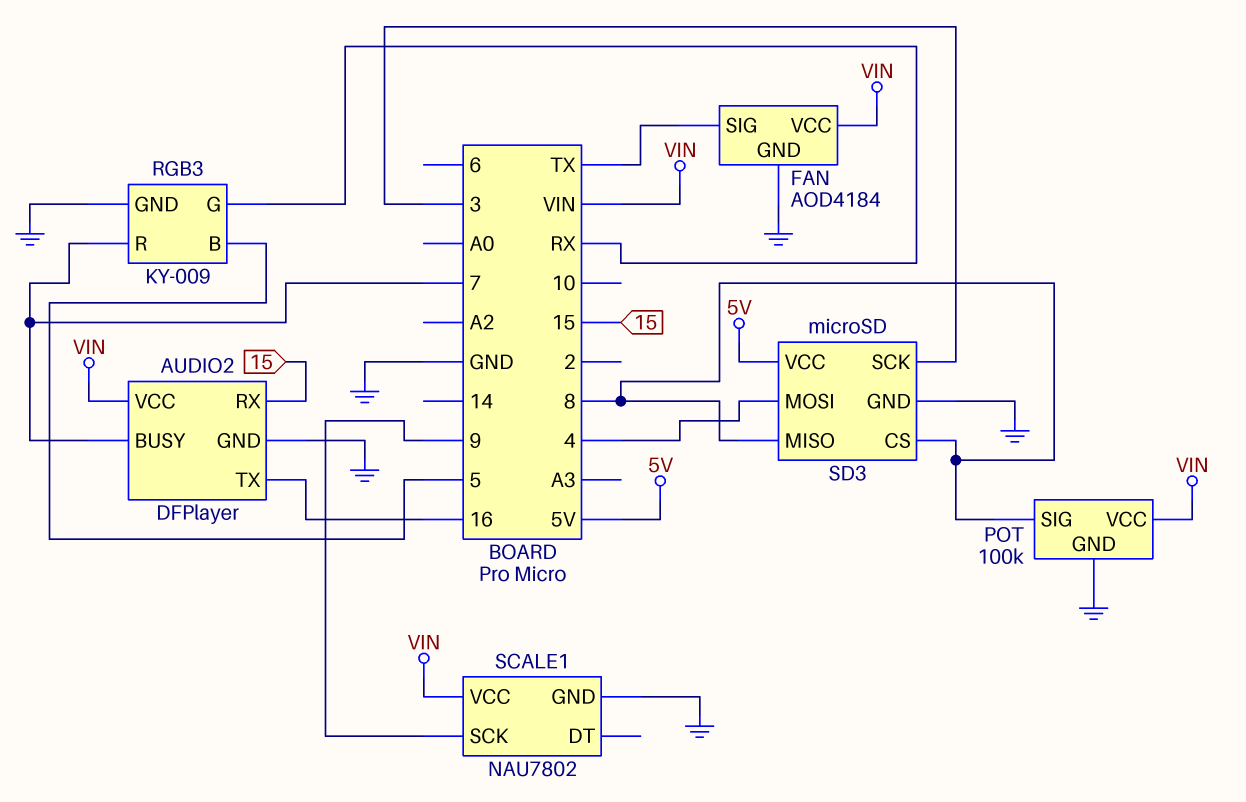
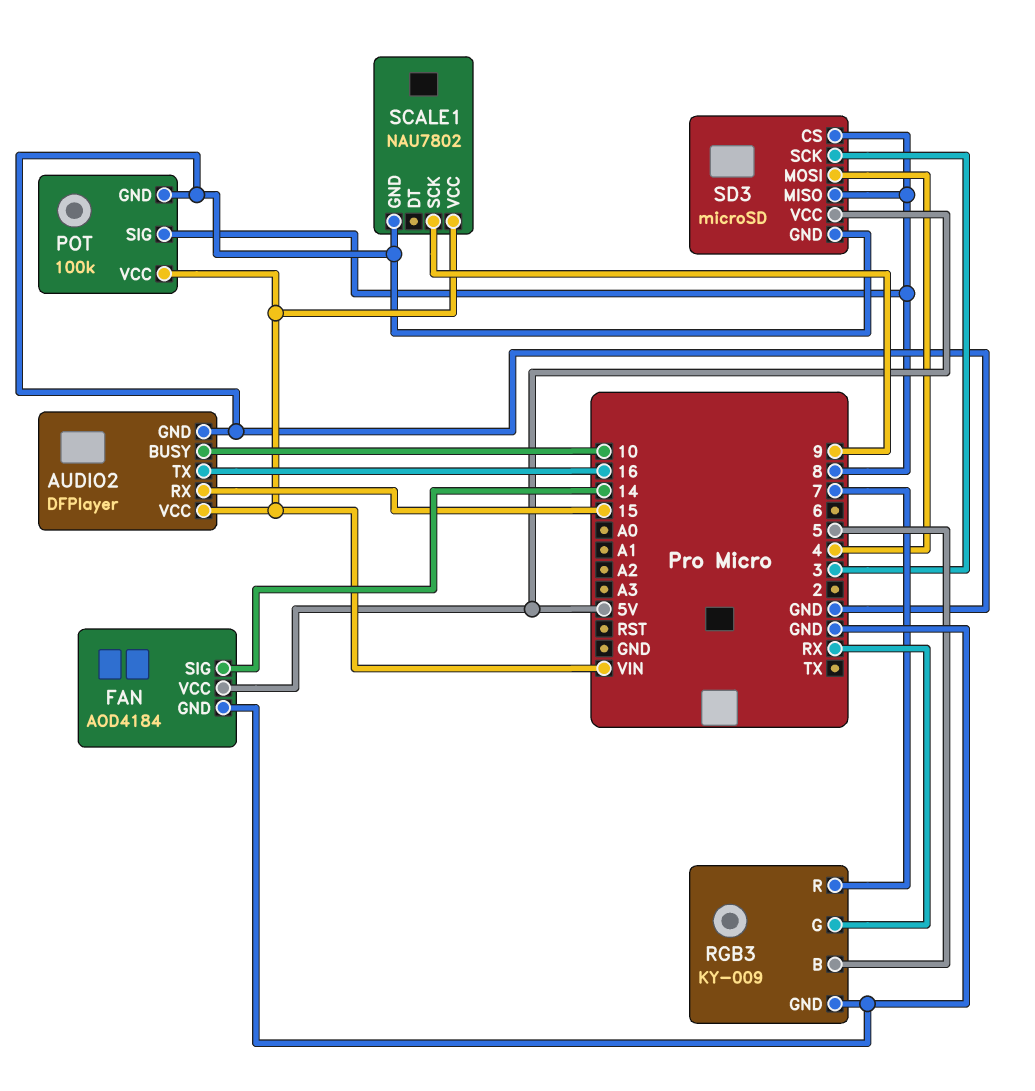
AUDIO2 pin BUSY: 7 -> 10
FAN pin SIG: TX -> 14
FAN pin VCC: VIN -> 5V

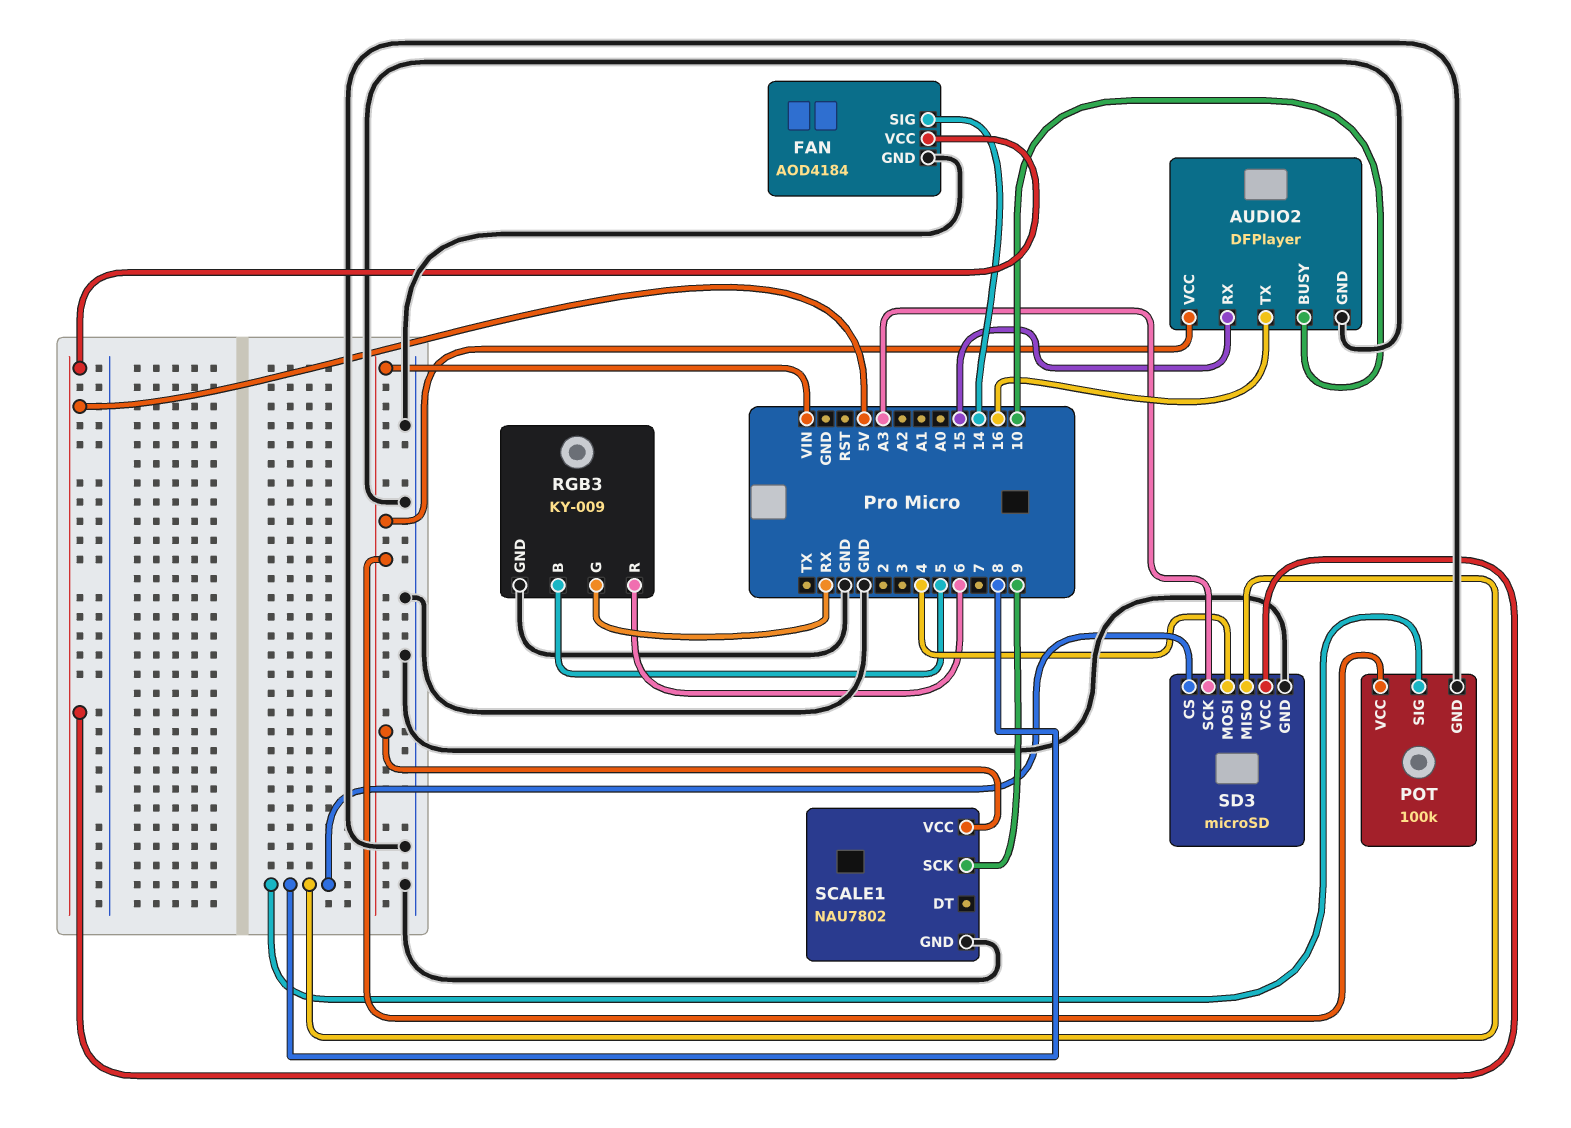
RGB3 pin R: 7 -> 6
SD3 pin SCK: 3 -> A3

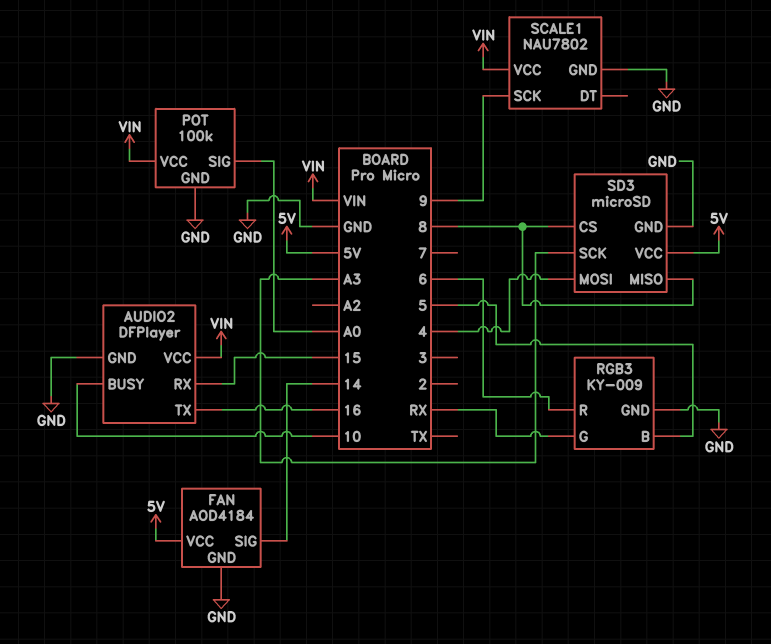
POT pin SIG: 8 -> A0

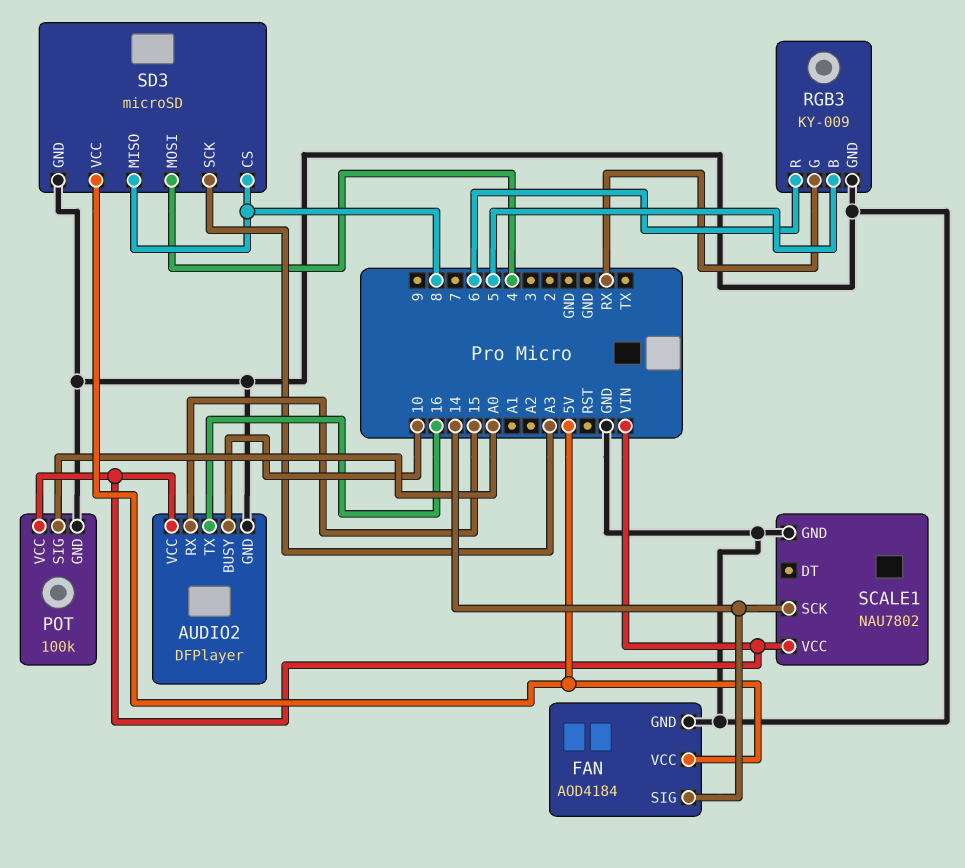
SCALE1 pin SCK: 9 -> 14

